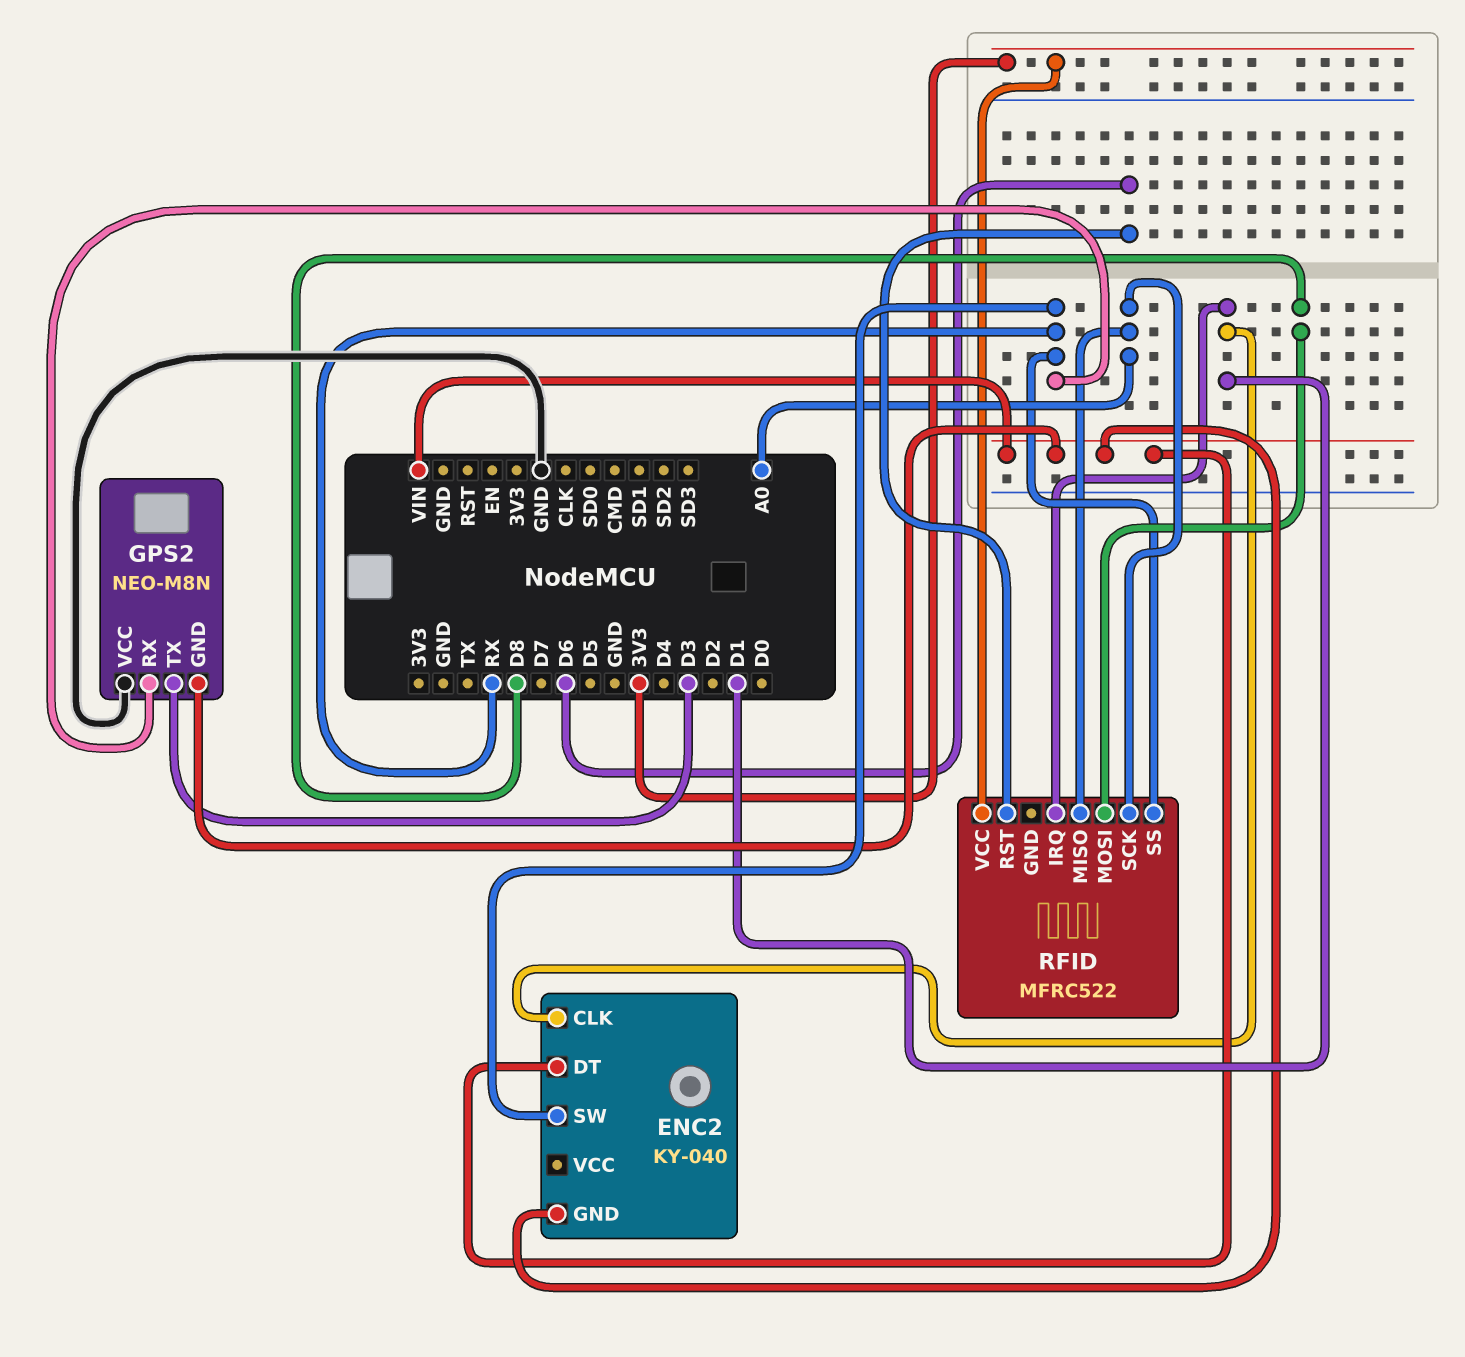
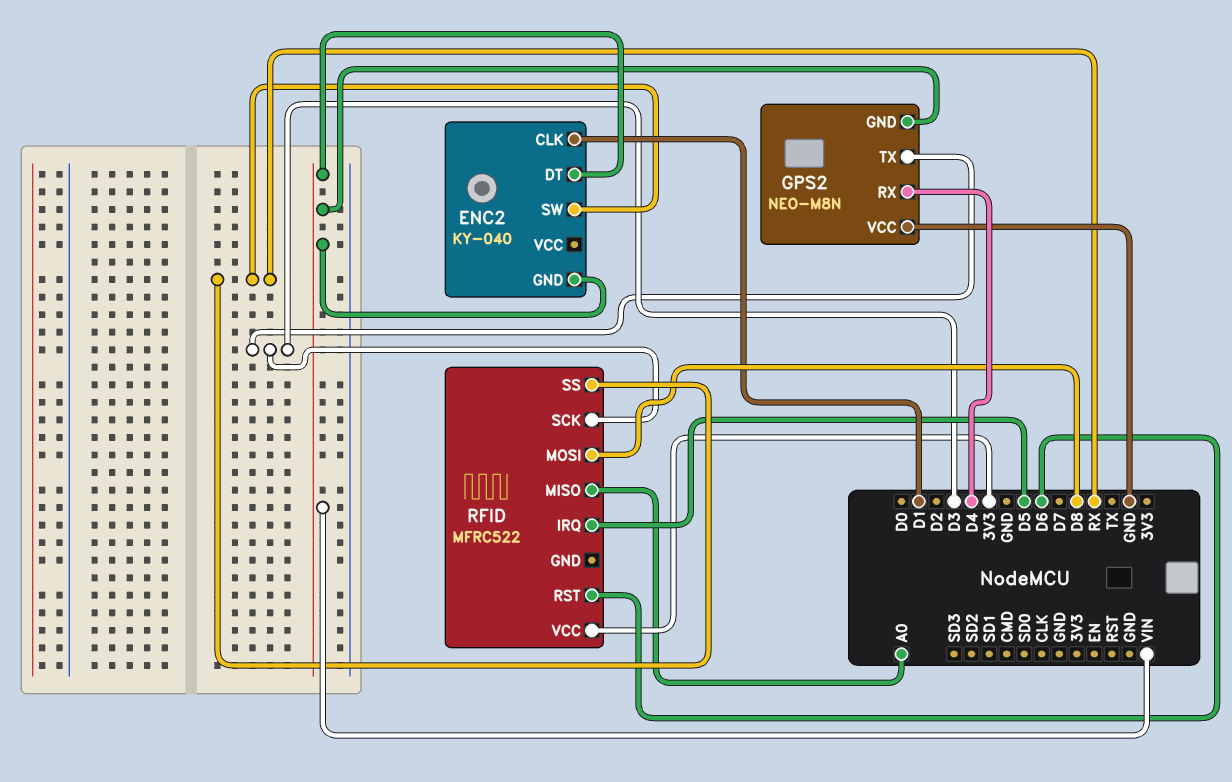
GPS2 pin RX: RX -> D4
RFID pin IRQ: D1 -> D5
RFID pin SCK: A0 -> D3

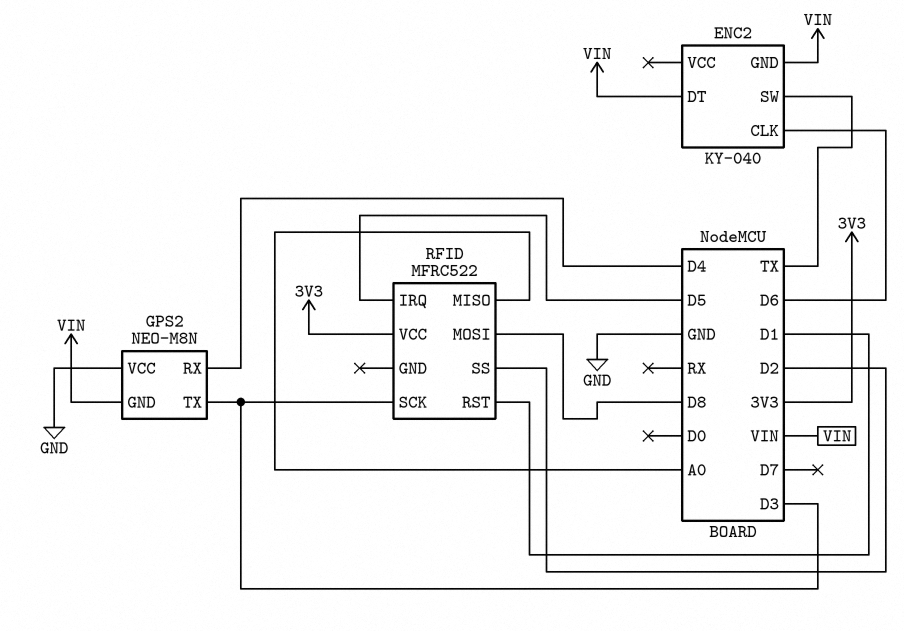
ENC2 pin CLK: D1 -> D6
ENC2 pin SW: RX -> TX
RFID pin RST: D6 -> D1
RFID pin SS: RX -> D2

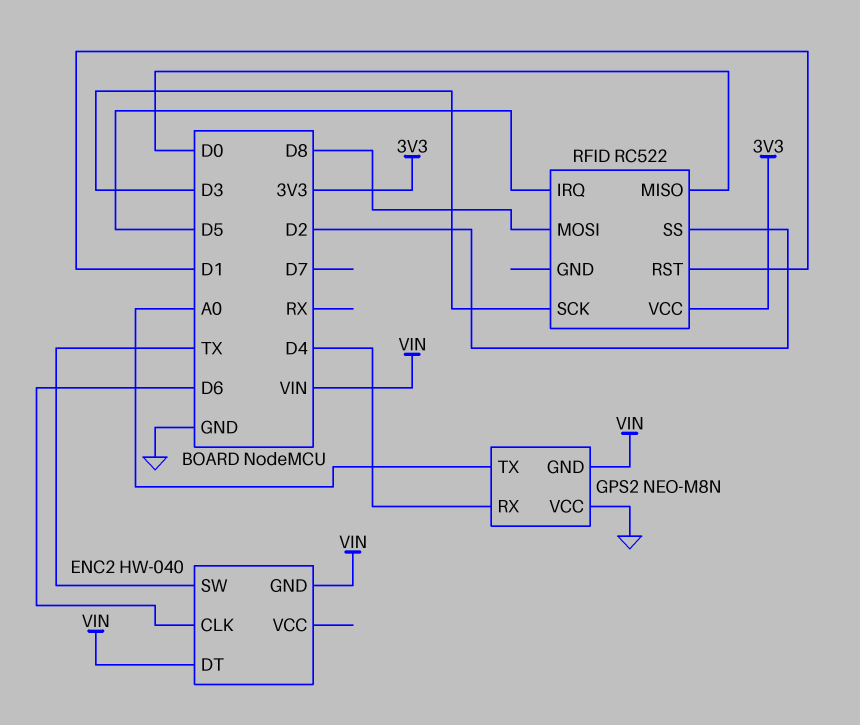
ENC2: KY-040 -> HW-040
GPS2 pin TX: D3 -> A0
RFID: MFRC522 -> RC522
RFID pin MISO: A0 -> D0

